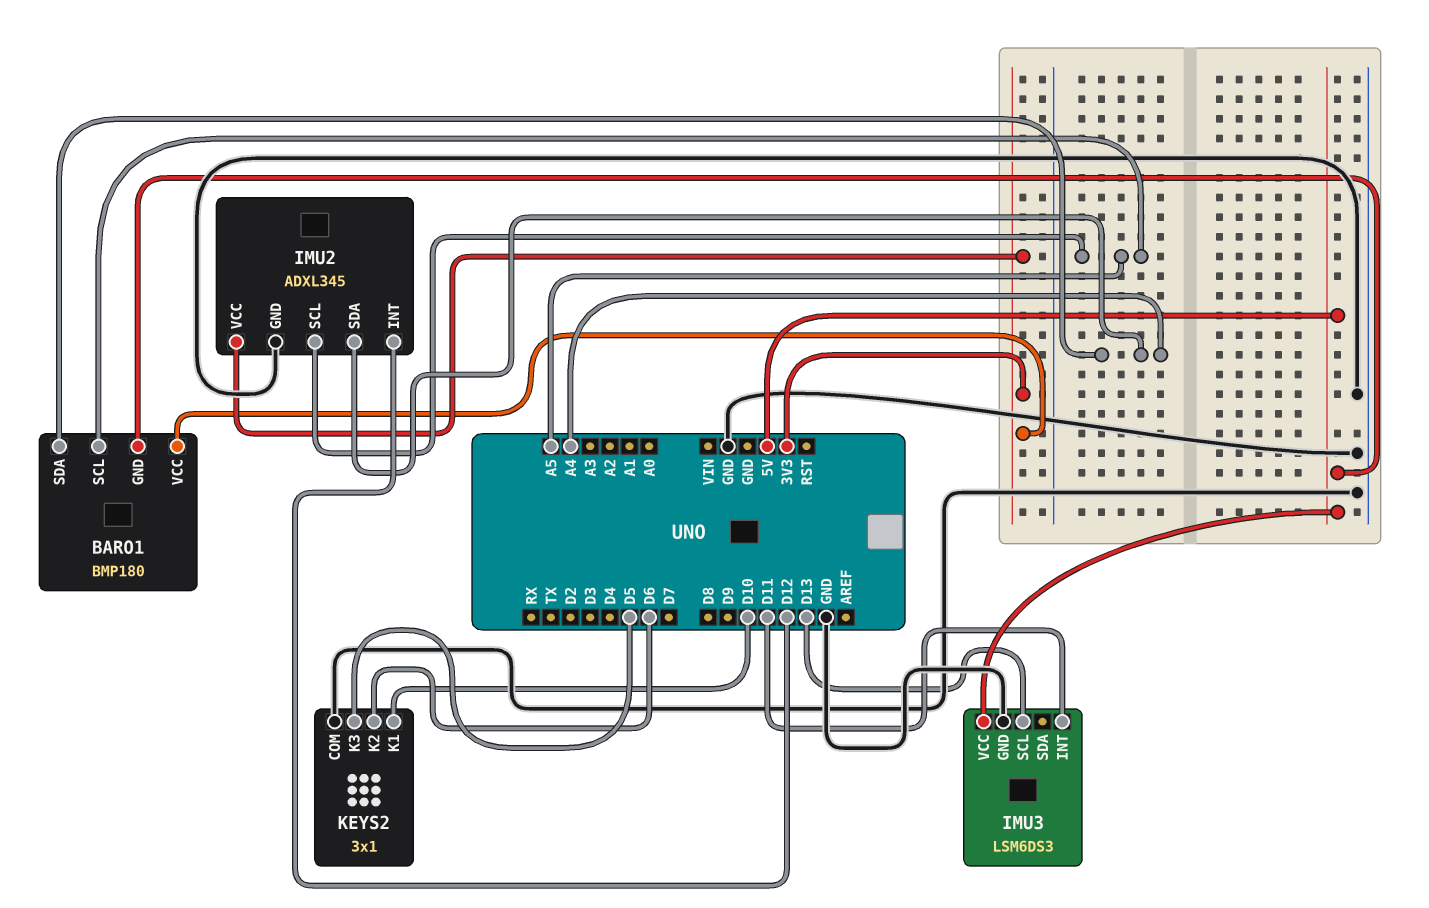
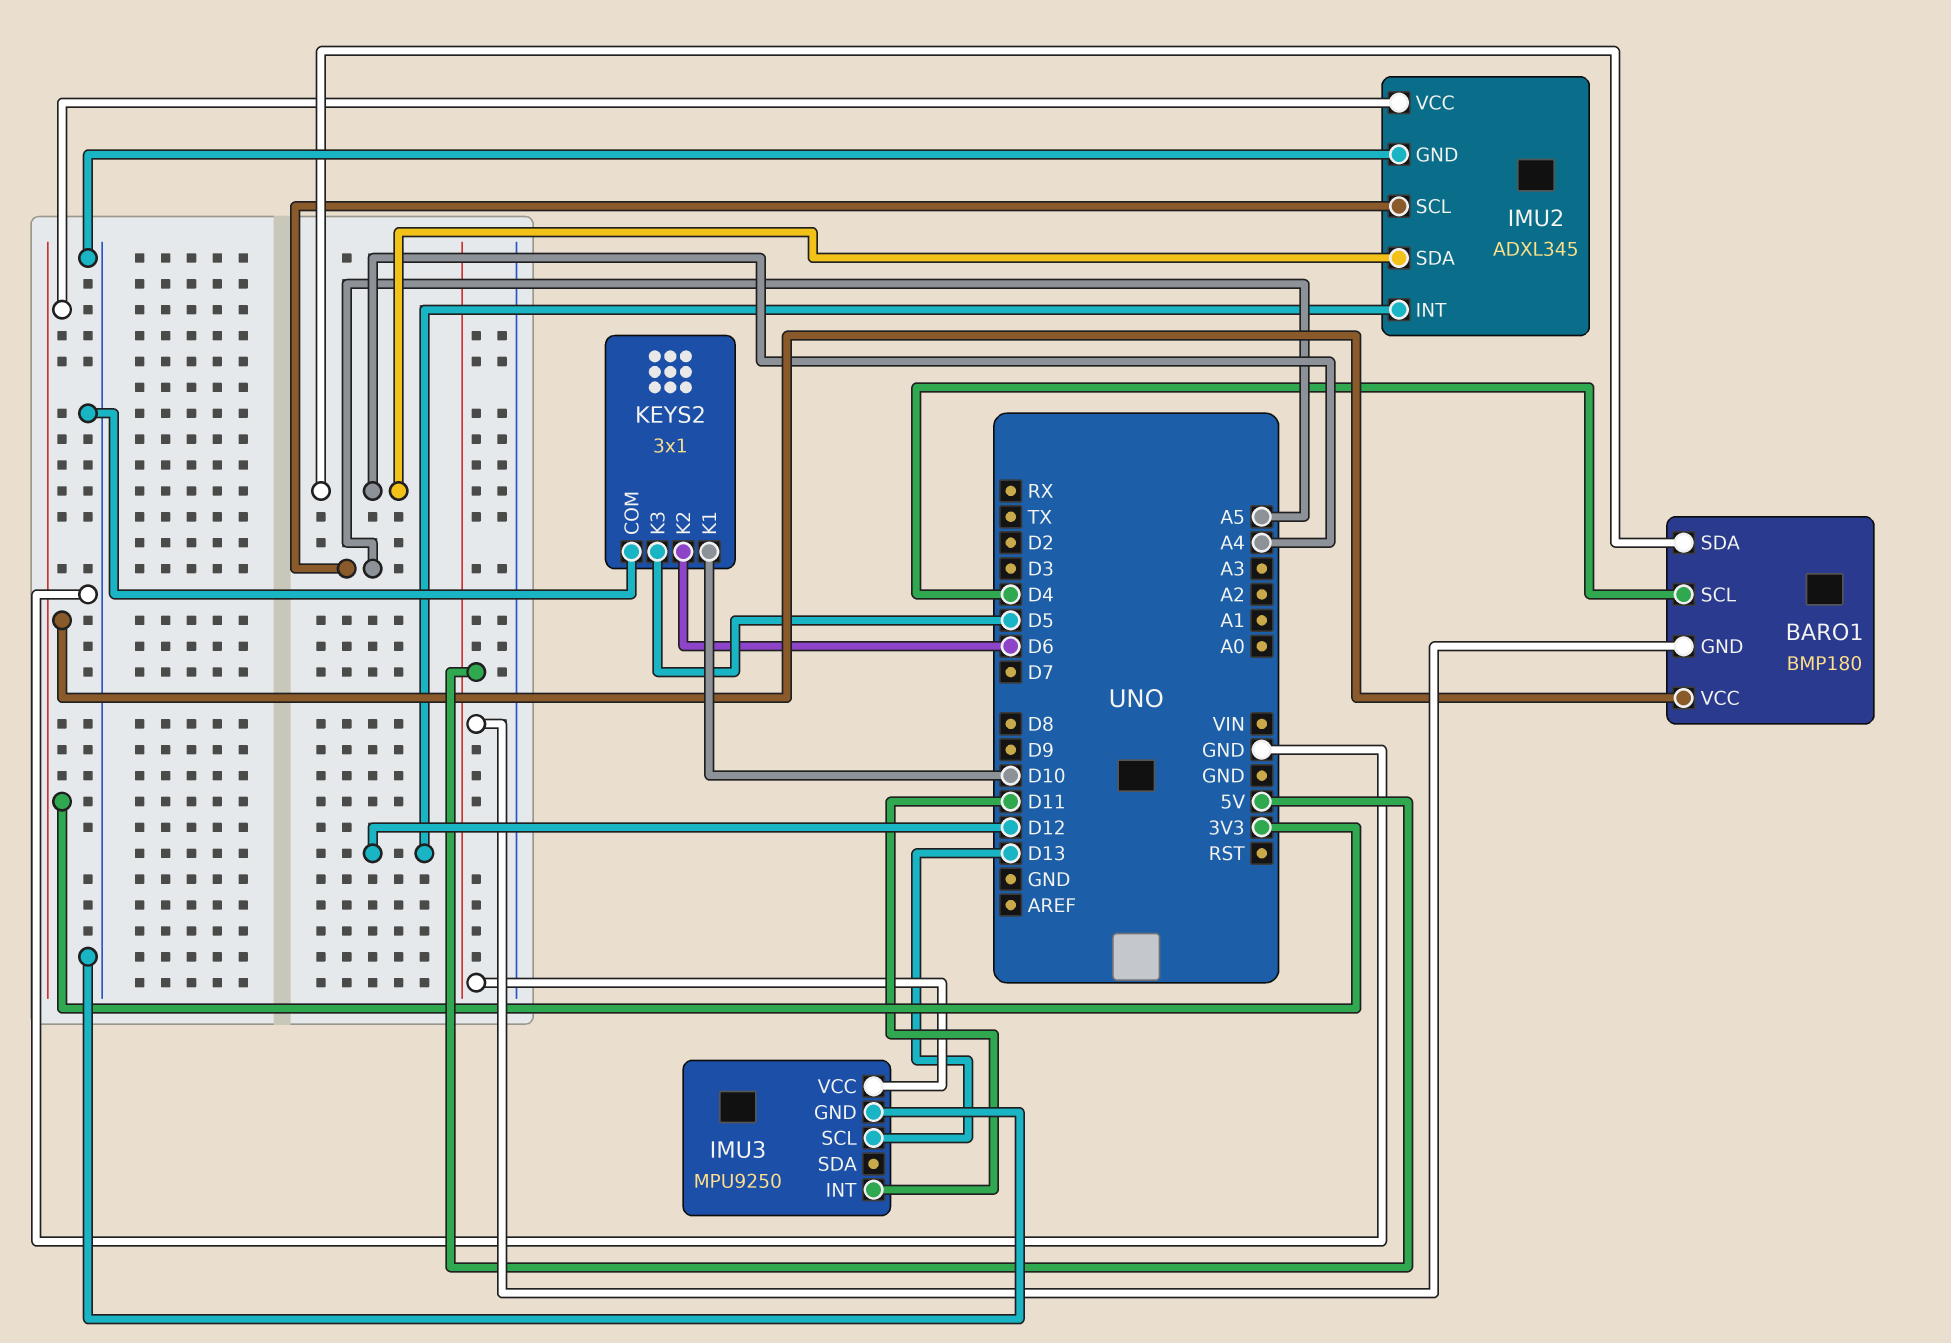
BARO1 pin SCL: A5 -> D4
IMU3: LSM6DS3 -> MPU9250

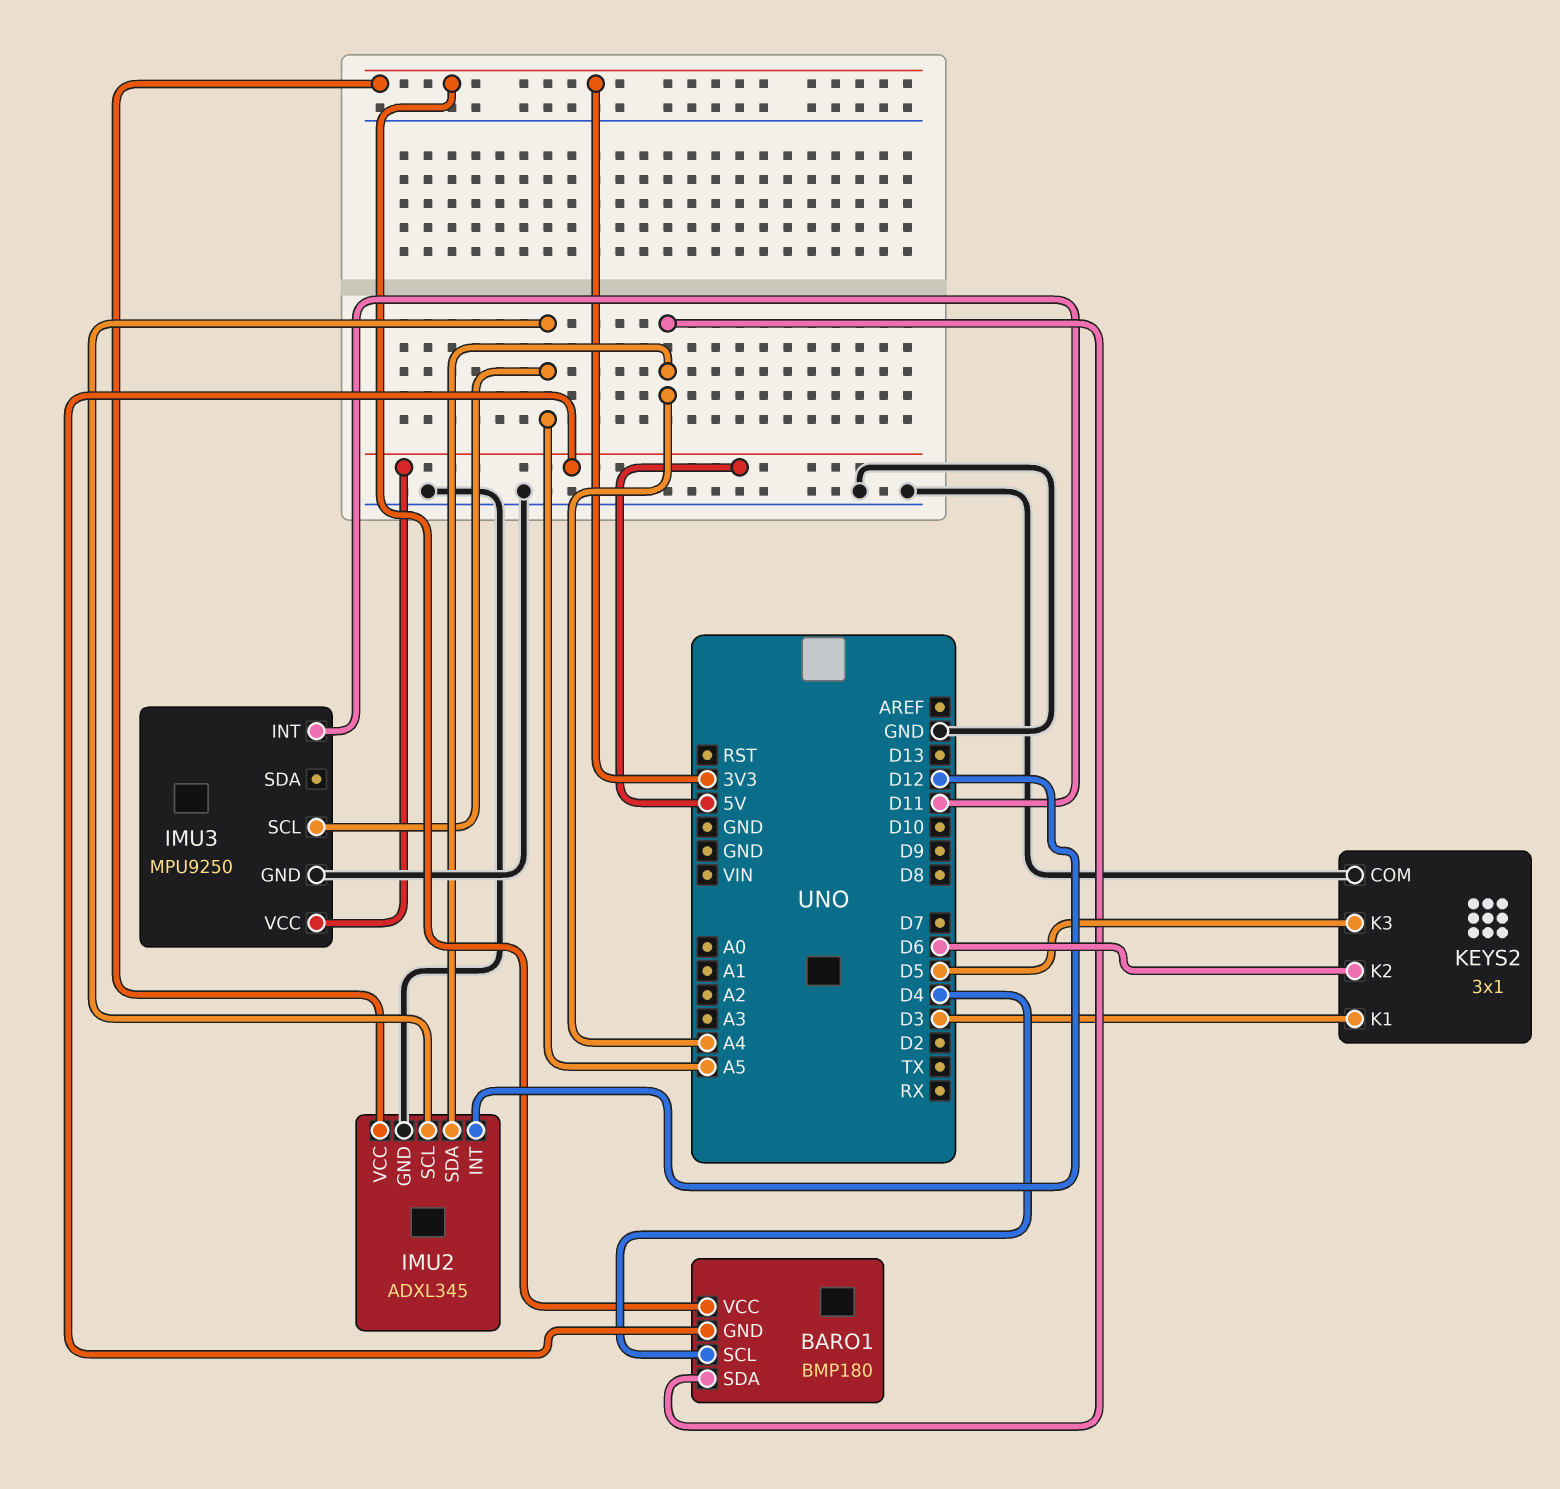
IMU3 pin SCL: D13 -> A5
KEYS2 pin K1: D10 -> D3

